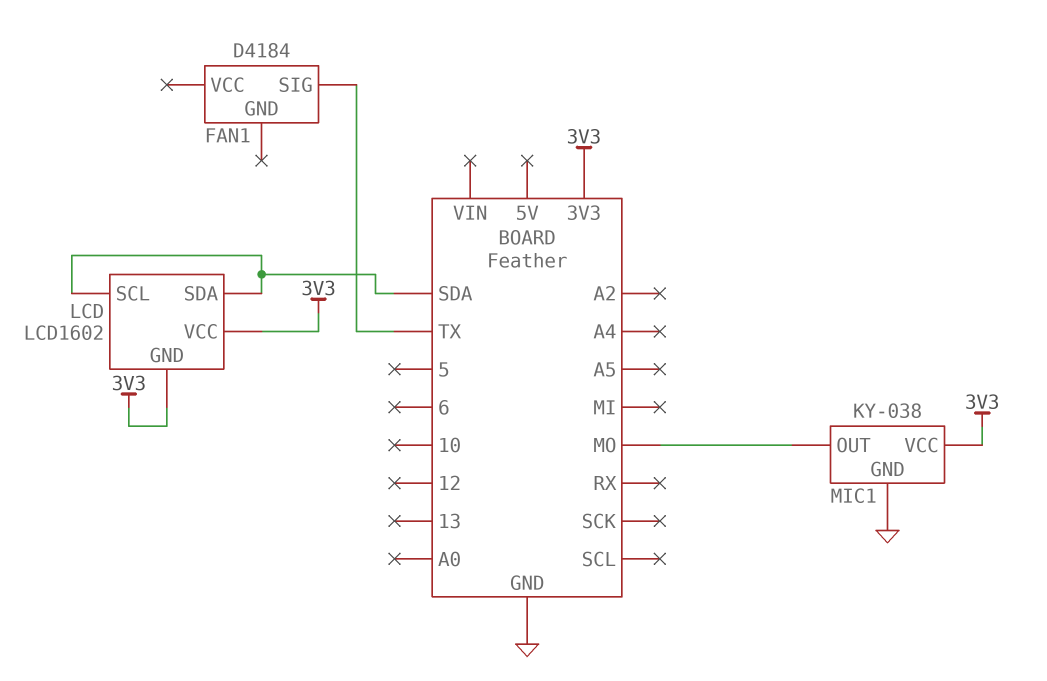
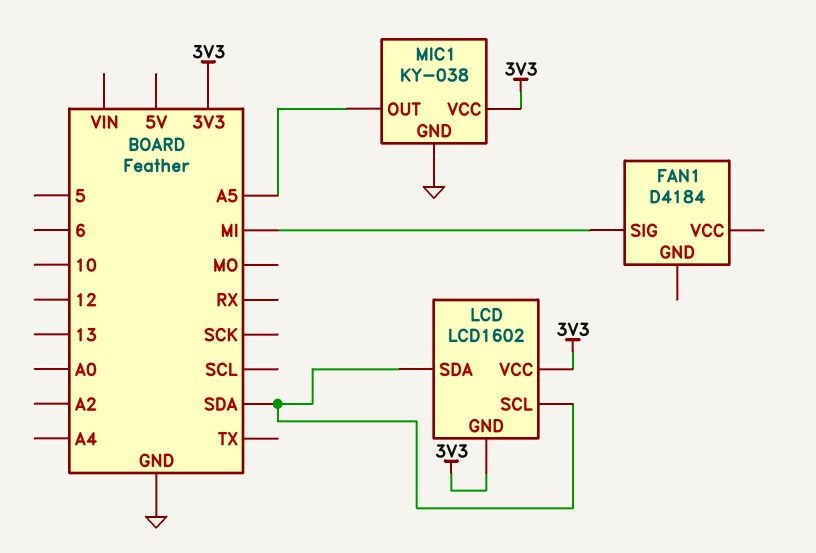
FAN1 pin SIG: TX -> MI
MIC1 pin OUT: MO -> A5

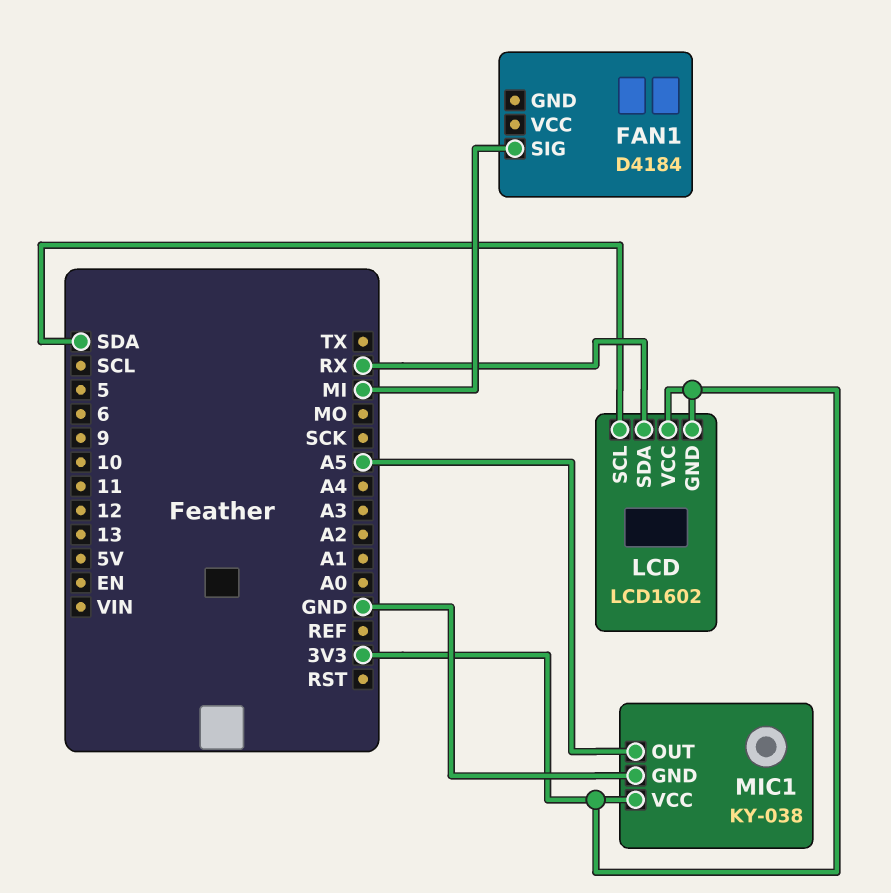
LCD pin SDA: SDA -> RX

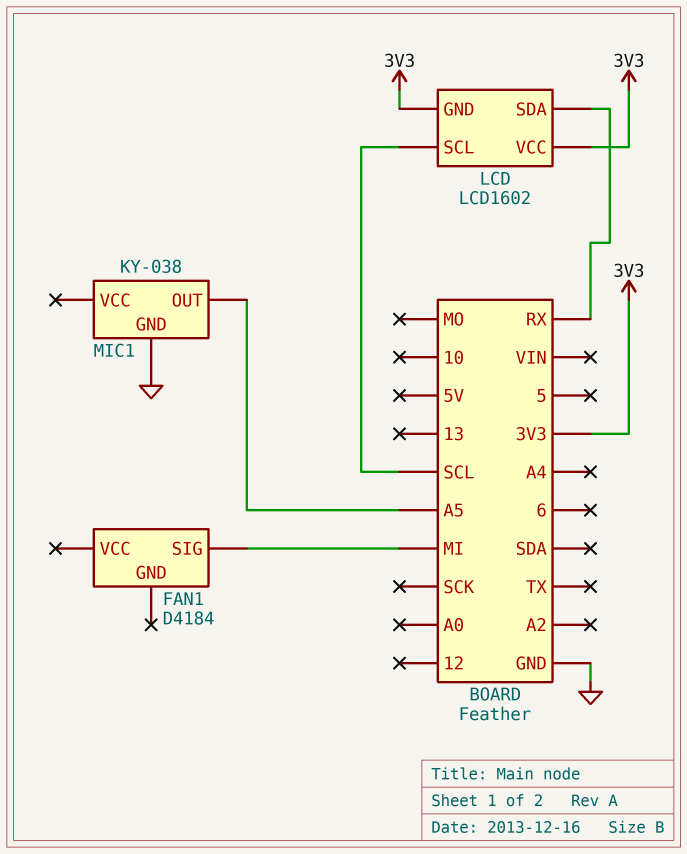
LCD pin SCL: SDA -> SCL
MIC1 pin VCC: 3V3 -> none

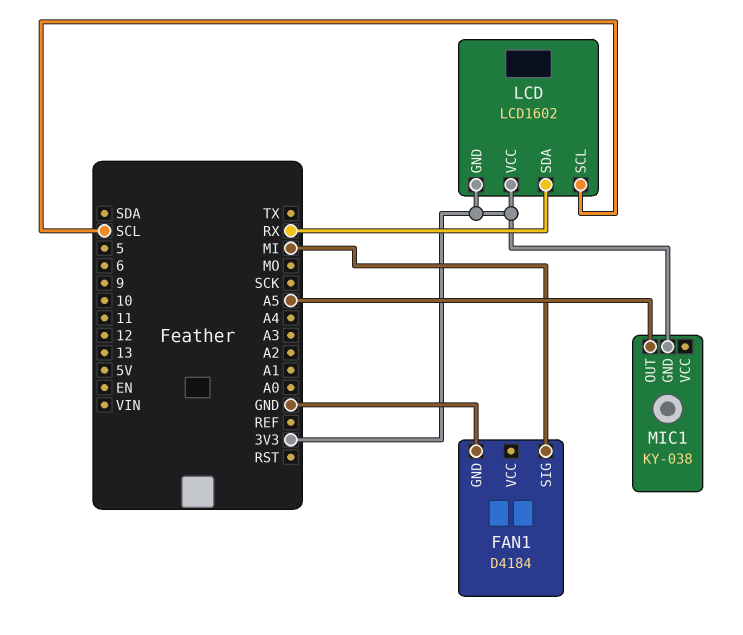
FAN1 pin GND: none -> GND
MIC1 pin GND: GND -> 3V3

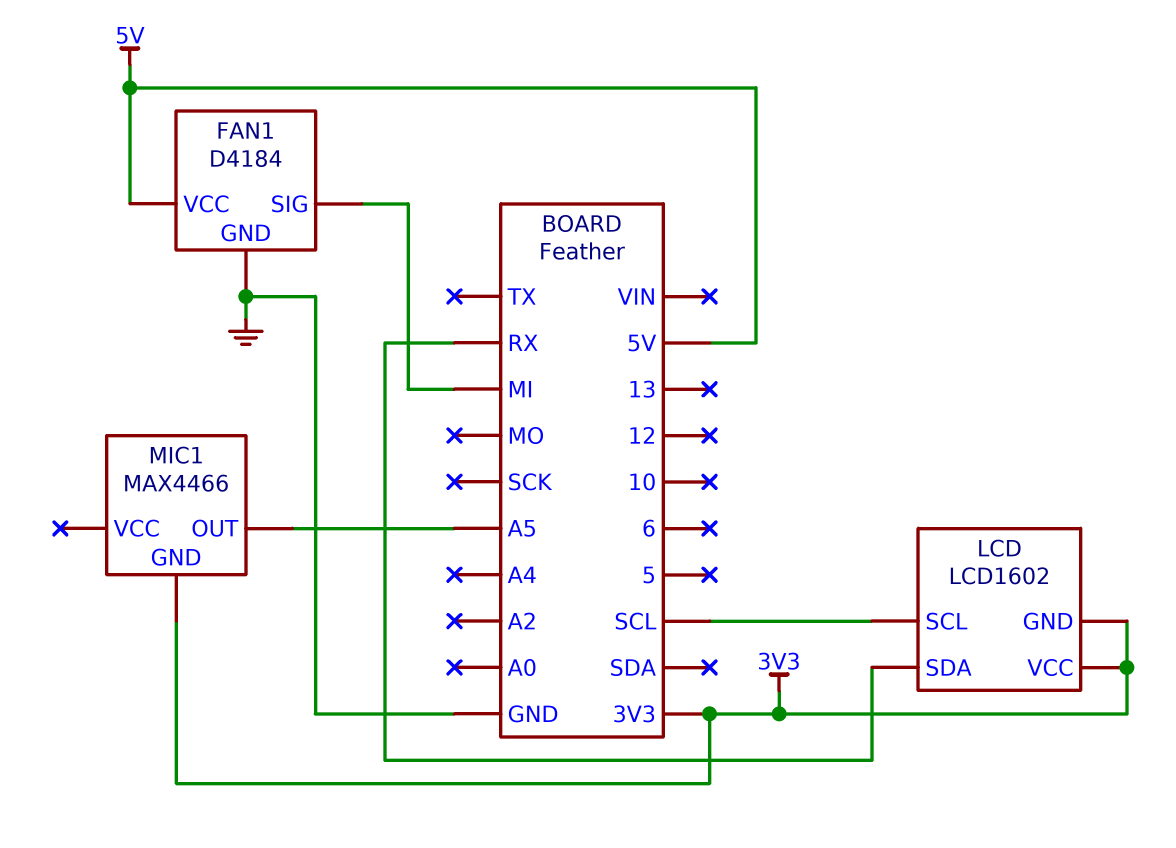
FAN1 pin VCC: none -> 5V
MIC1: KY-038 -> MAX4466

